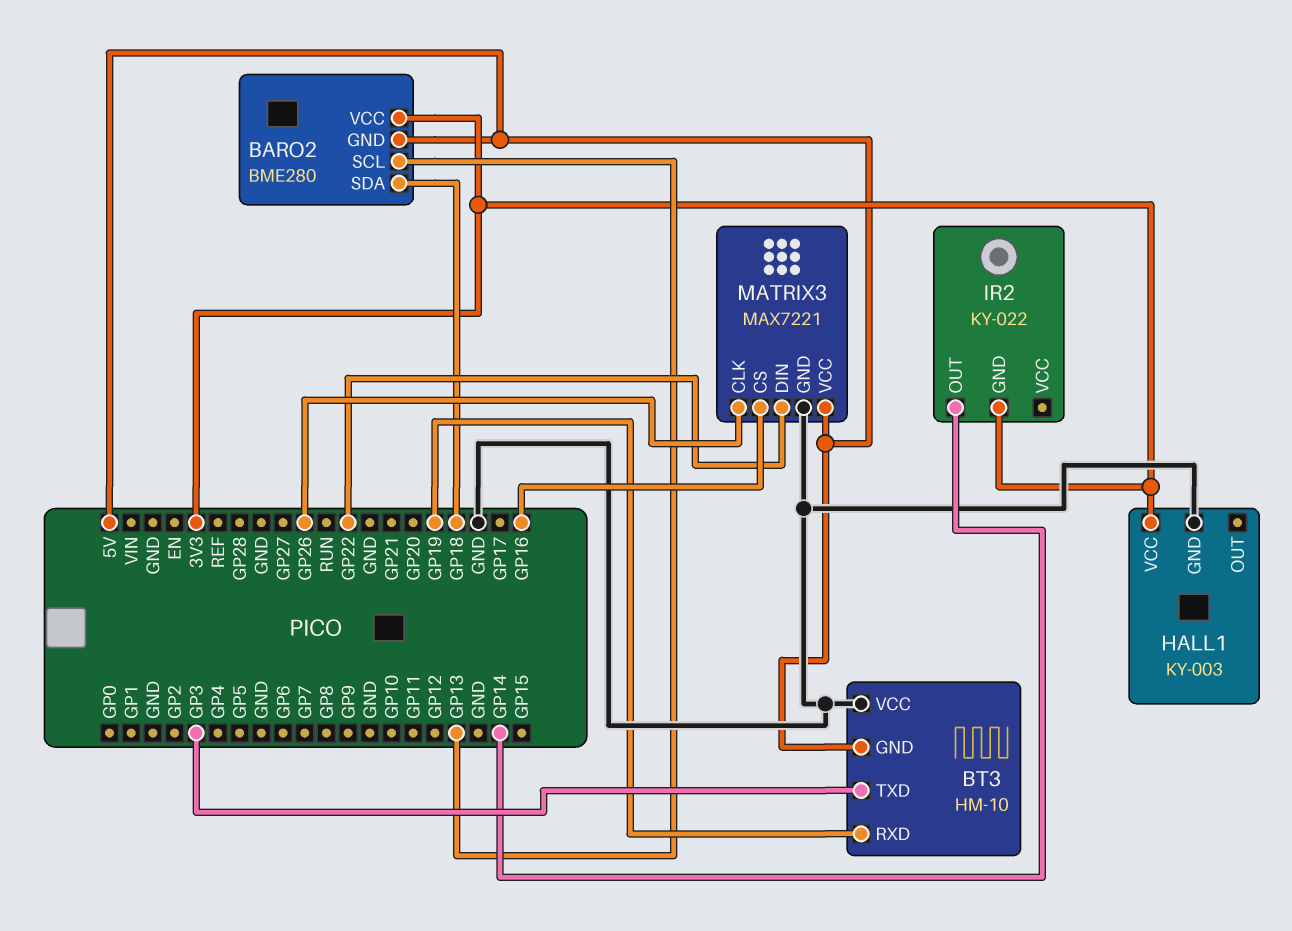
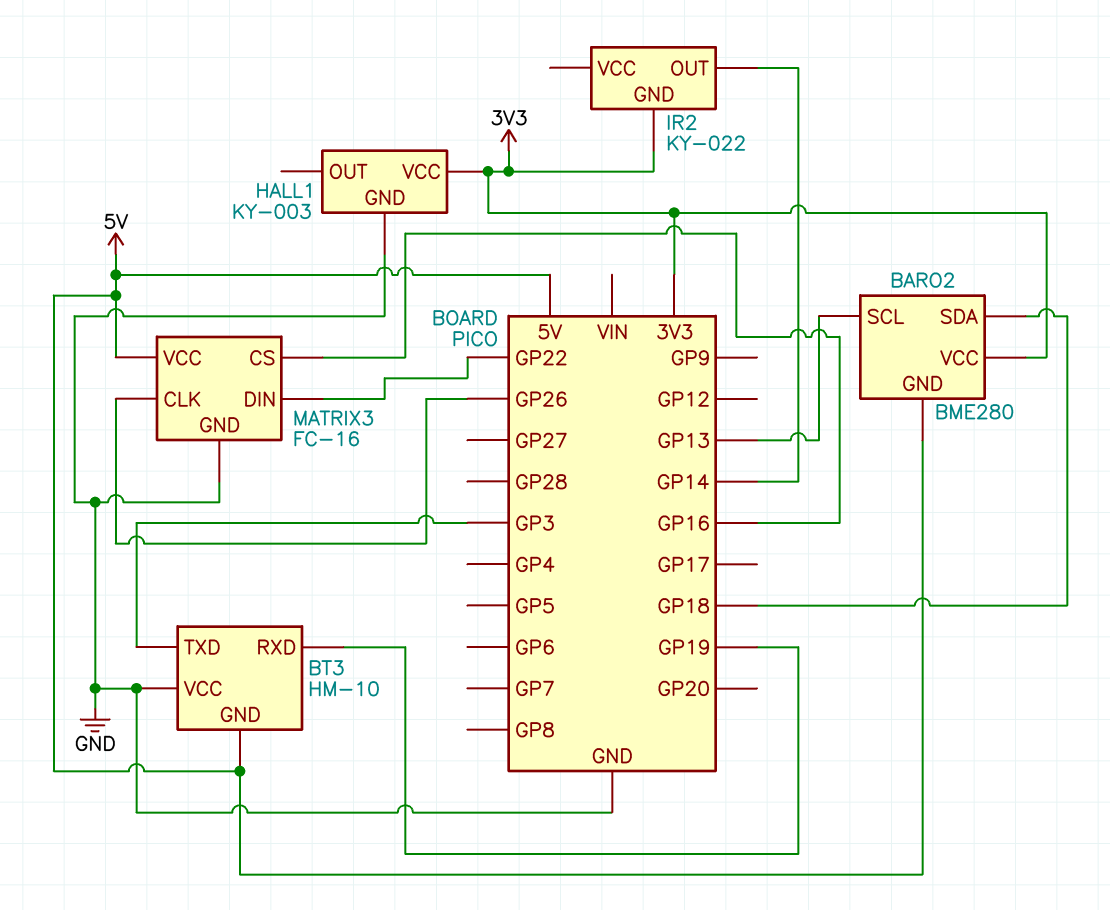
MATRIX3: MAX7221 -> FC-16

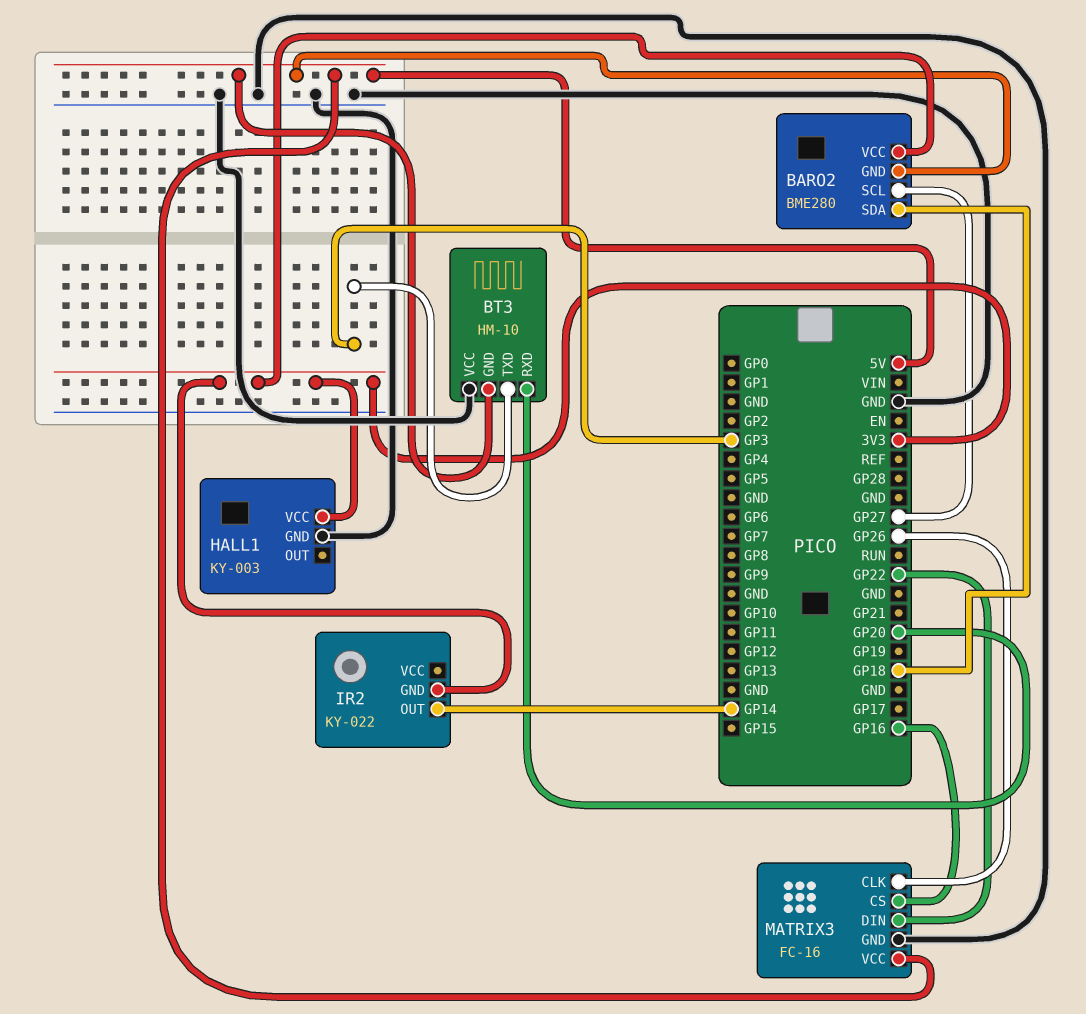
BARO2 pin SCL: GP13 -> GP27
BT3 pin RXD: GP19 -> GP20

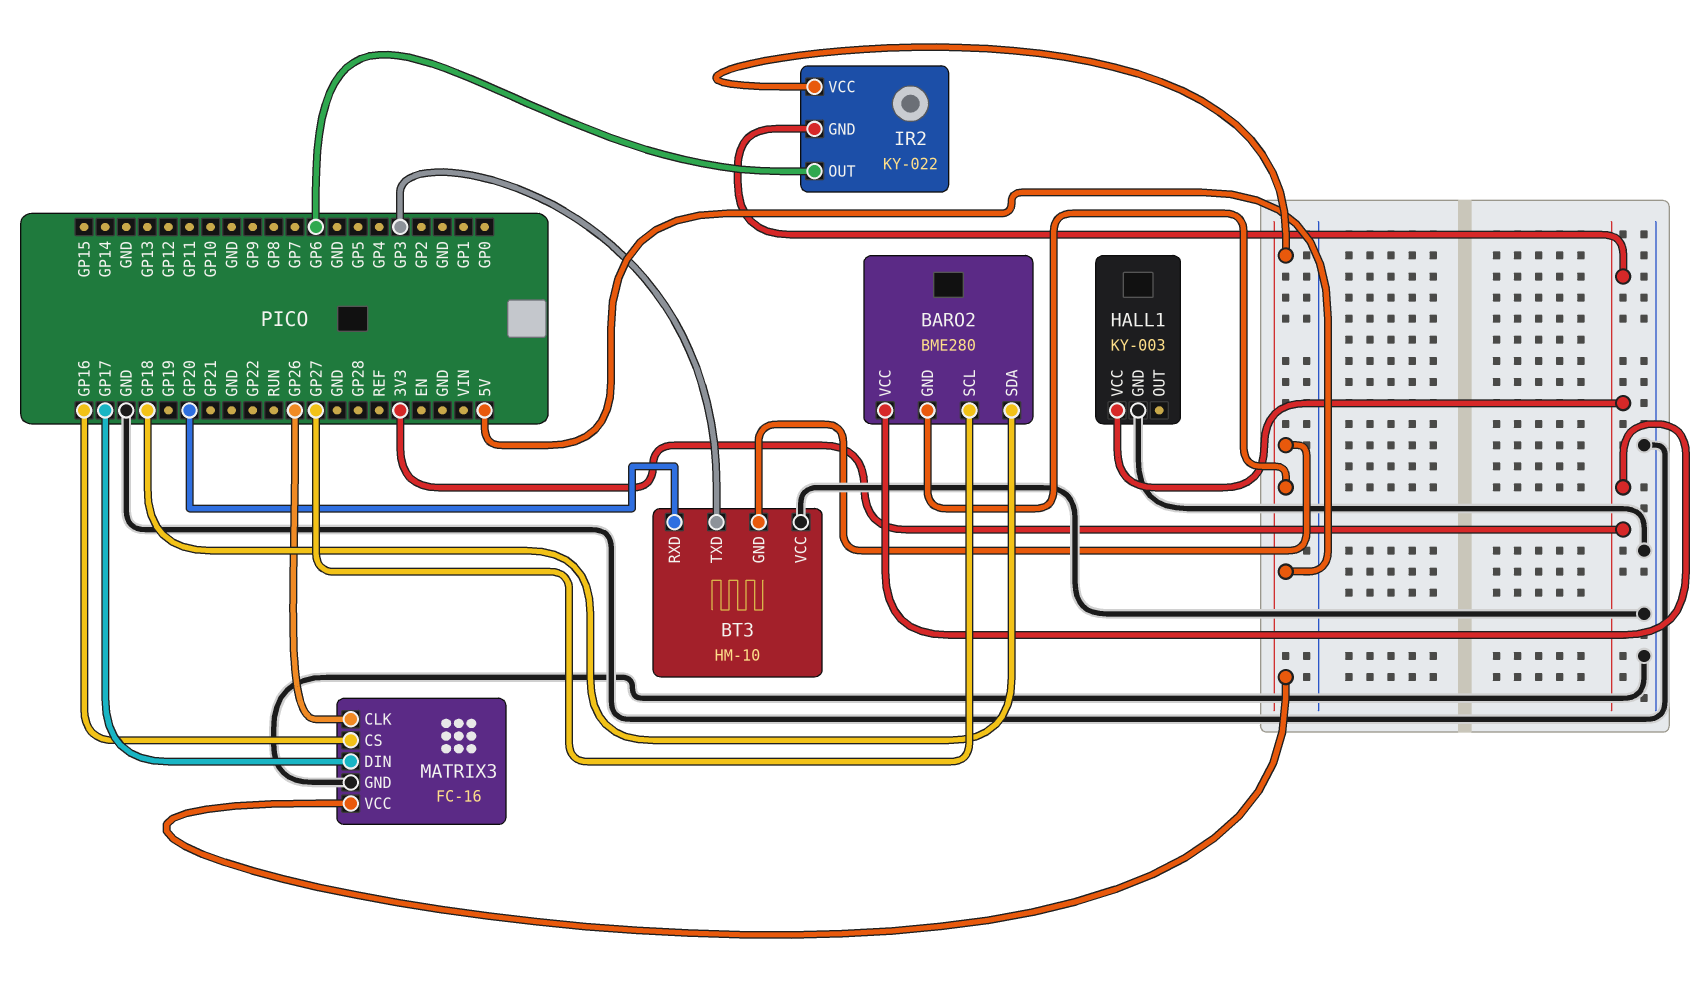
IR2 pin OUT: GP14 -> GP6
IR2 pin VCC: none -> 5V
MATRIX3 pin DIN: GP22 -> GP17

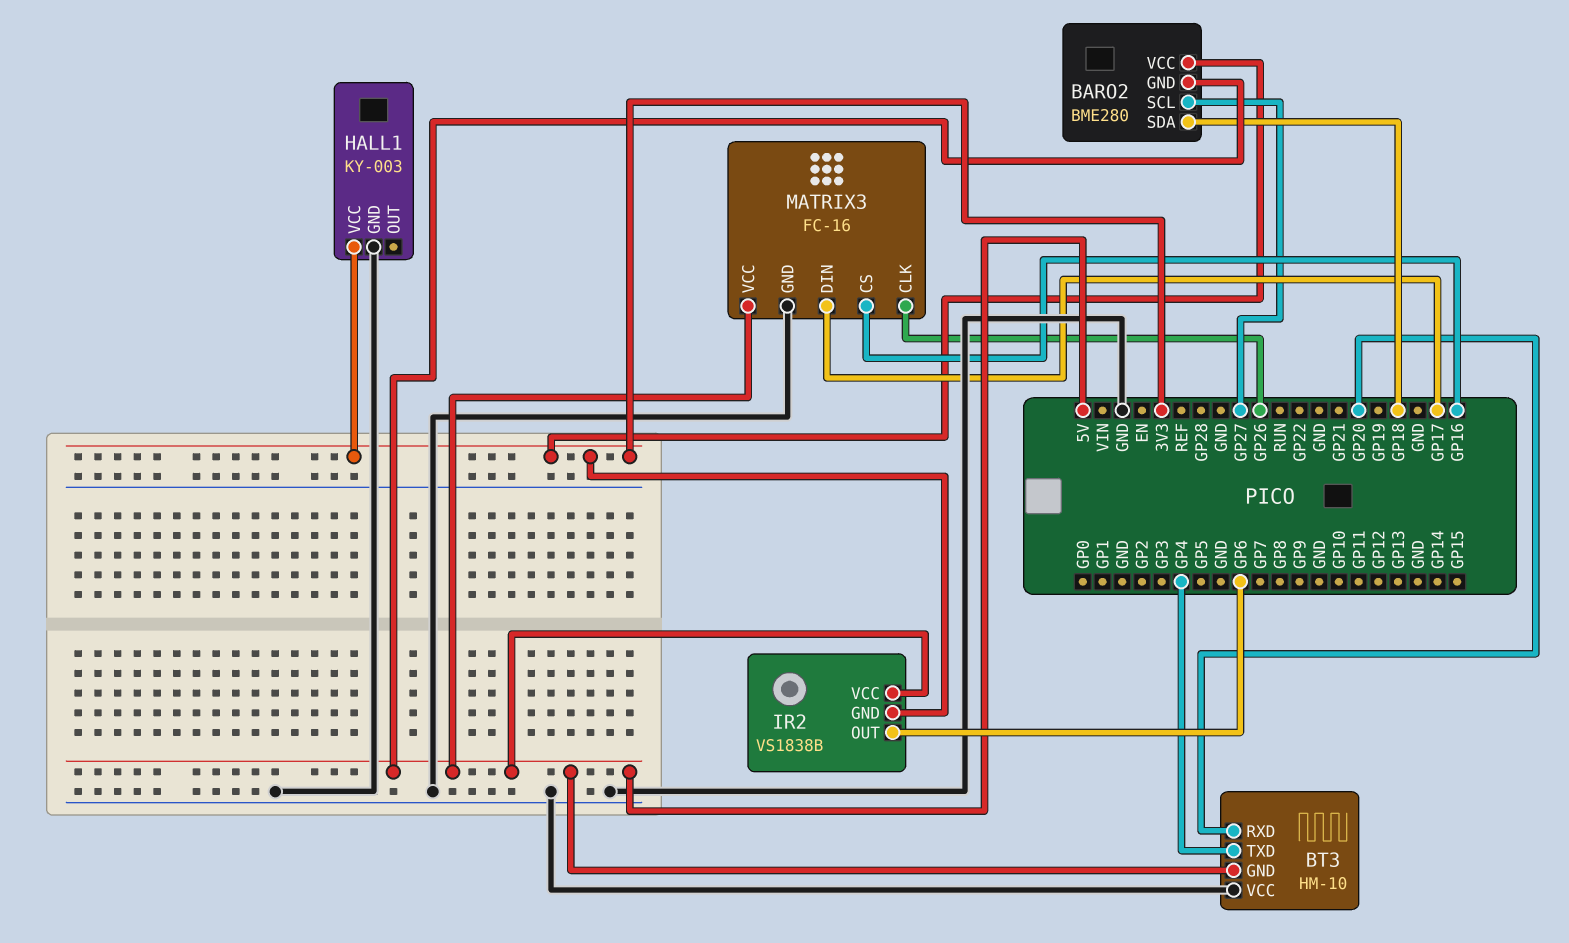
BT3 pin TXD: GP3 -> GP4
IR2: KY-022 -> VS1838B

